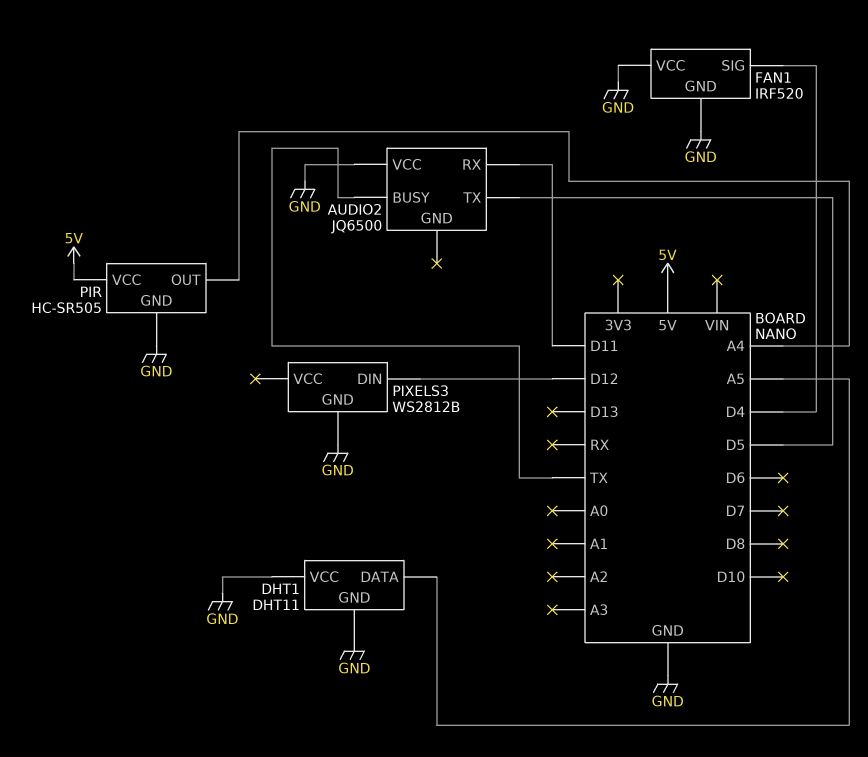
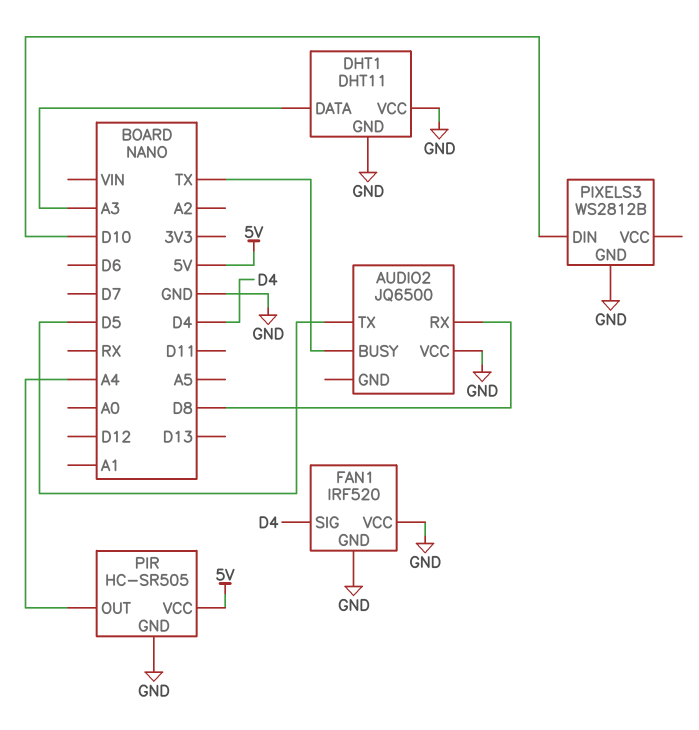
AUDIO2 pin RX: D11 -> D8
DHT1 pin DATA: A5 -> A3
PIXELS3 pin DIN: D12 -> D10

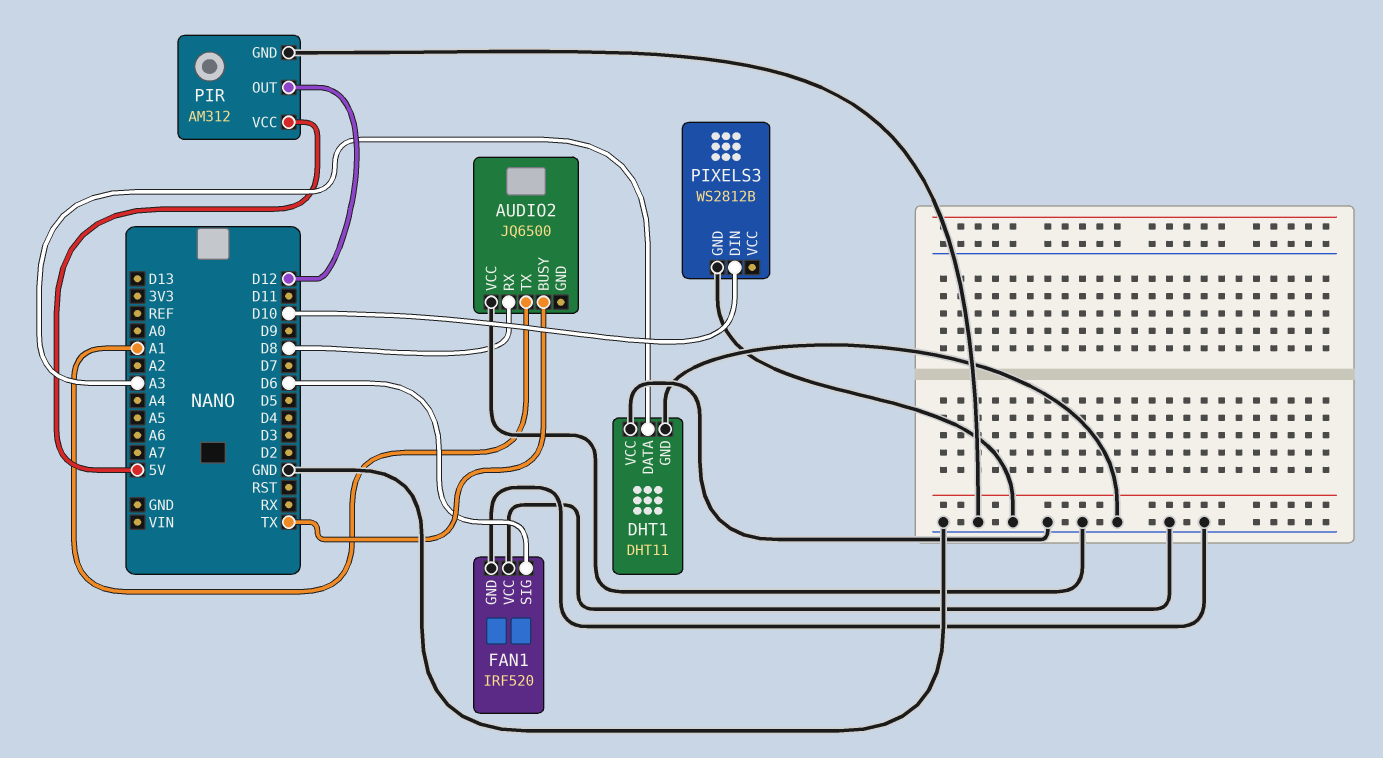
AUDIO2 pin TX: D5 -> A1
FAN1 pin SIG: D4 -> D6
PIR: HC-SR505 -> AM312
PIR pin OUT: A4 -> D12

